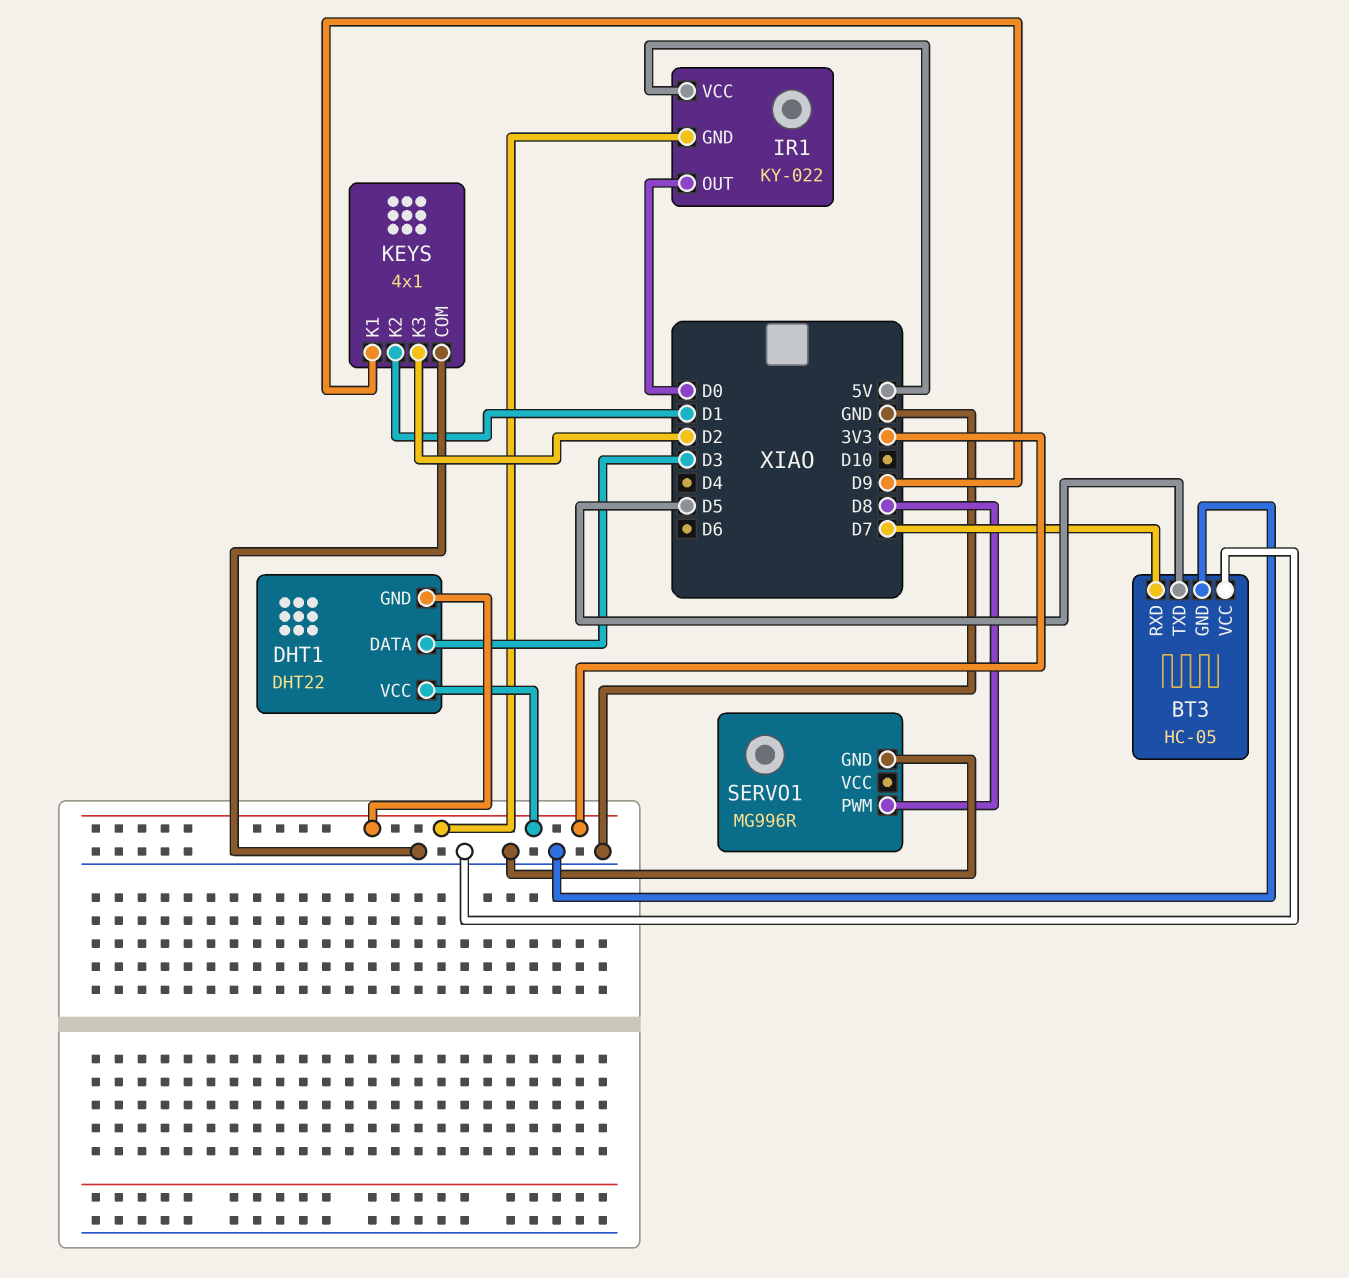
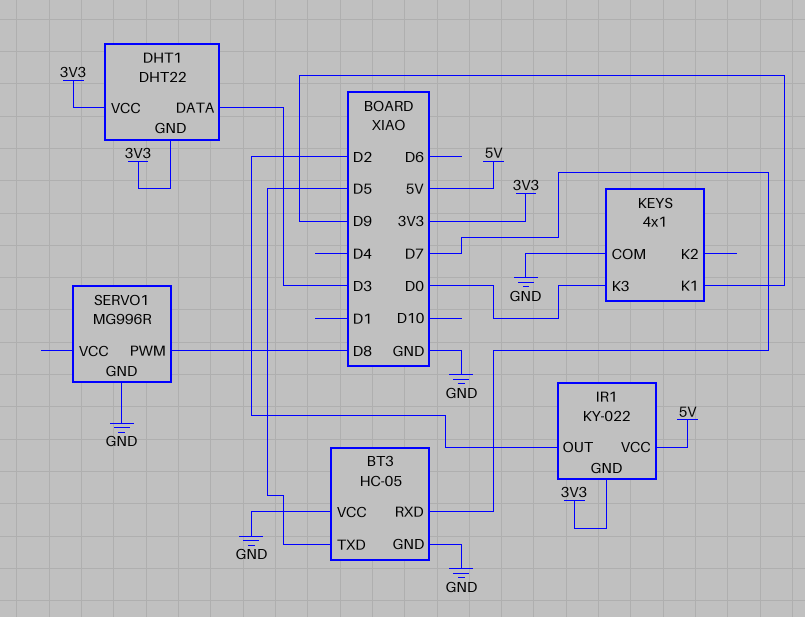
IR1 pin OUT: D0 -> D2
KEYS pin K2: D1 -> none
KEYS pin K3: D2 -> D0

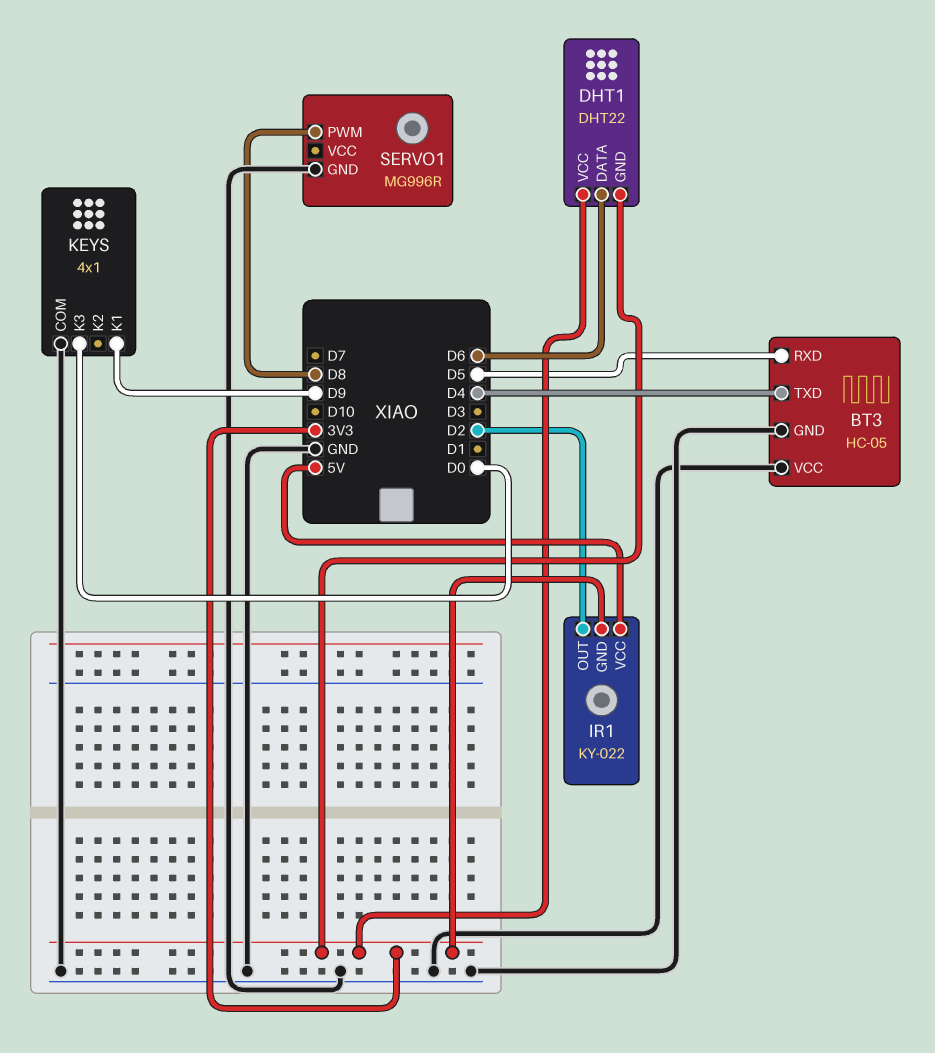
BT3 pin RXD: D7 -> D5
BT3 pin TXD: D5 -> D4
DHT1 pin DATA: D3 -> D6

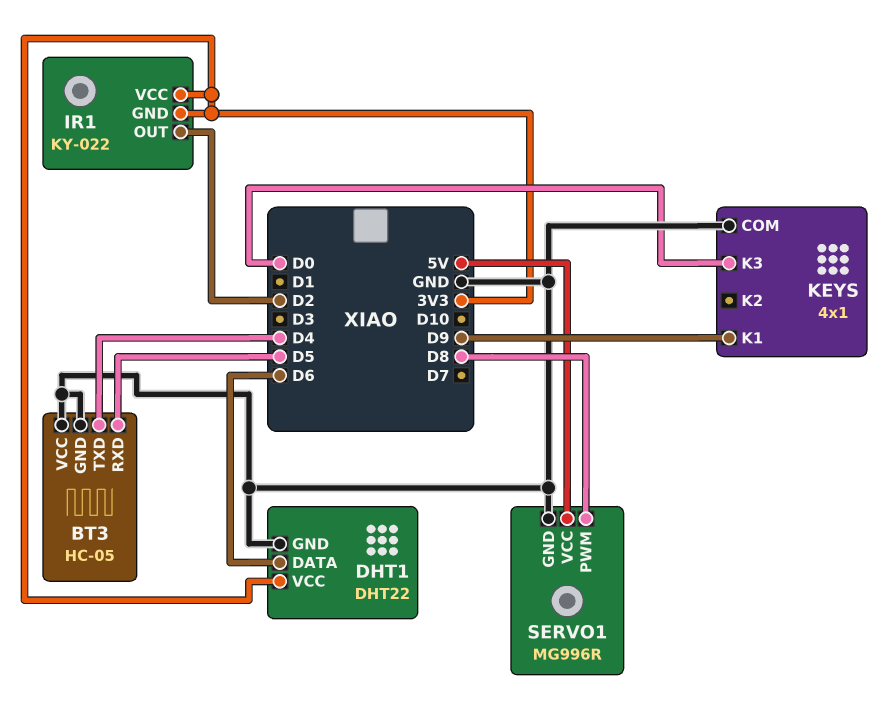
DHT1 pin GND: 3V3 -> GND
IR1 pin VCC: 5V -> 3V3
SERVO1 pin VCC: none -> 5V

